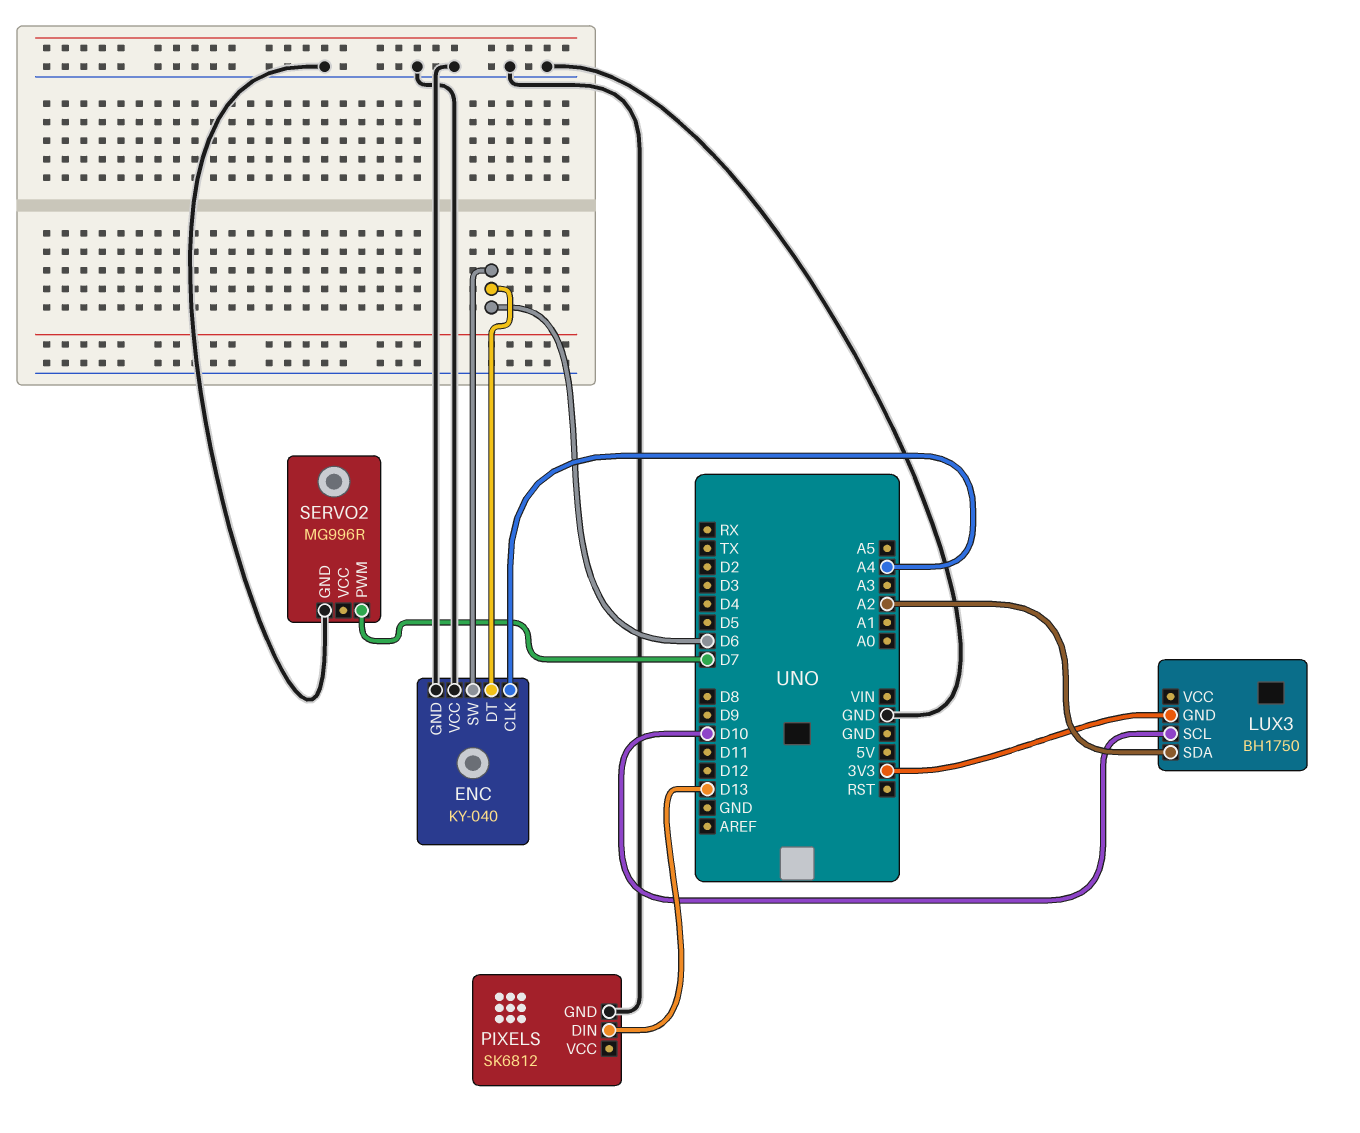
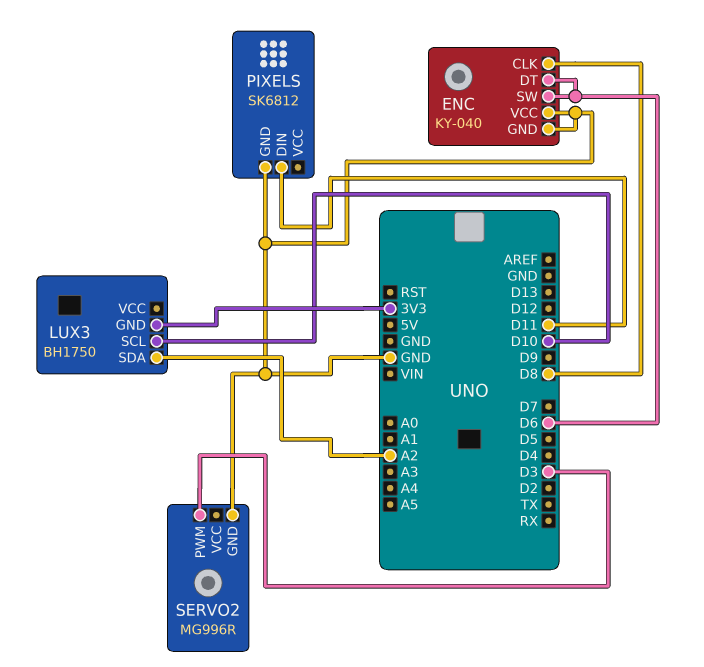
ENC pin CLK: A4 -> D8
PIXELS pin DIN: D13 -> D11
SERVO2 pin PWM: D7 -> D3

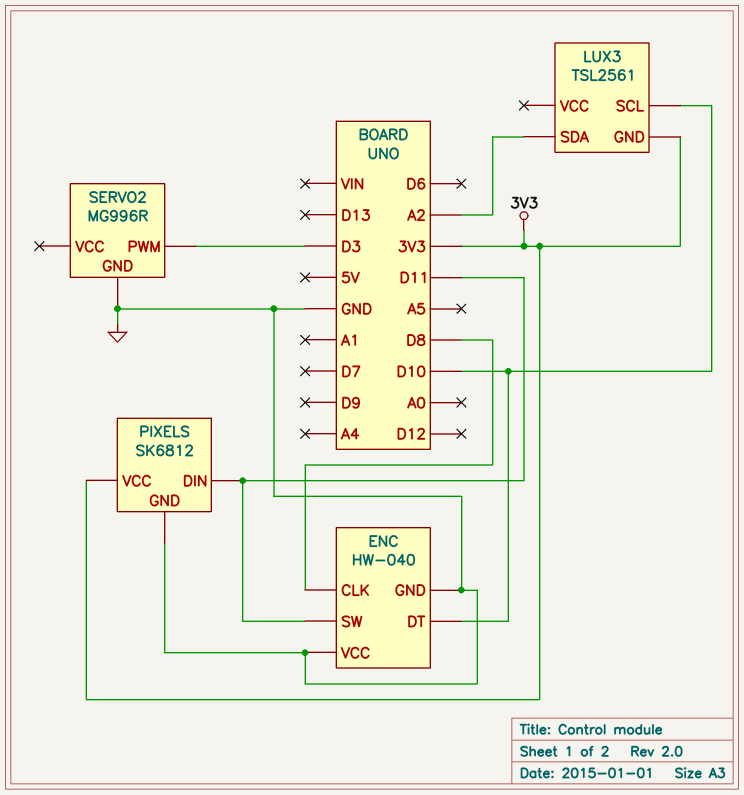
ENC: KY-040 -> HW-040
ENC pin DT: D6 -> D10
ENC pin SW: D6 -> D11
LUX3: BH1750 -> TSL2561
PIXELS pin VCC: none -> 3V3

